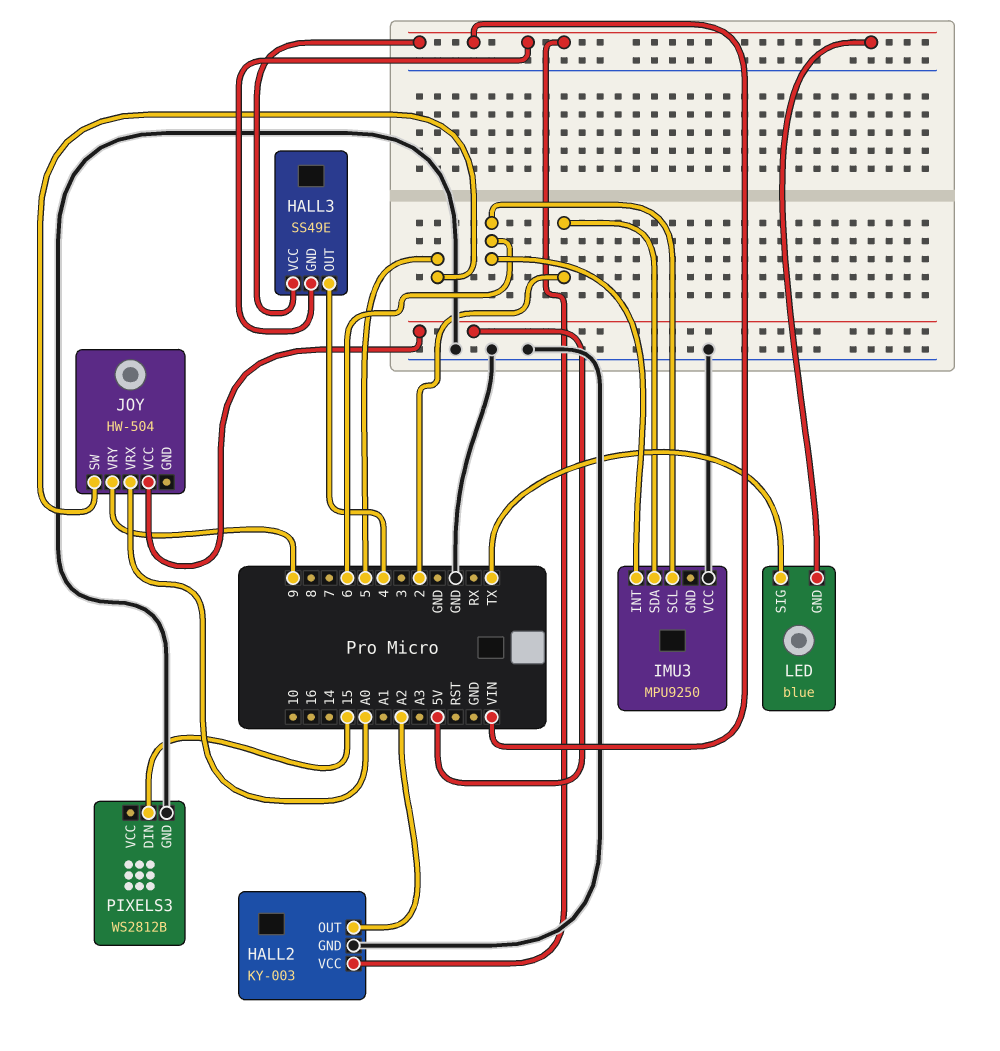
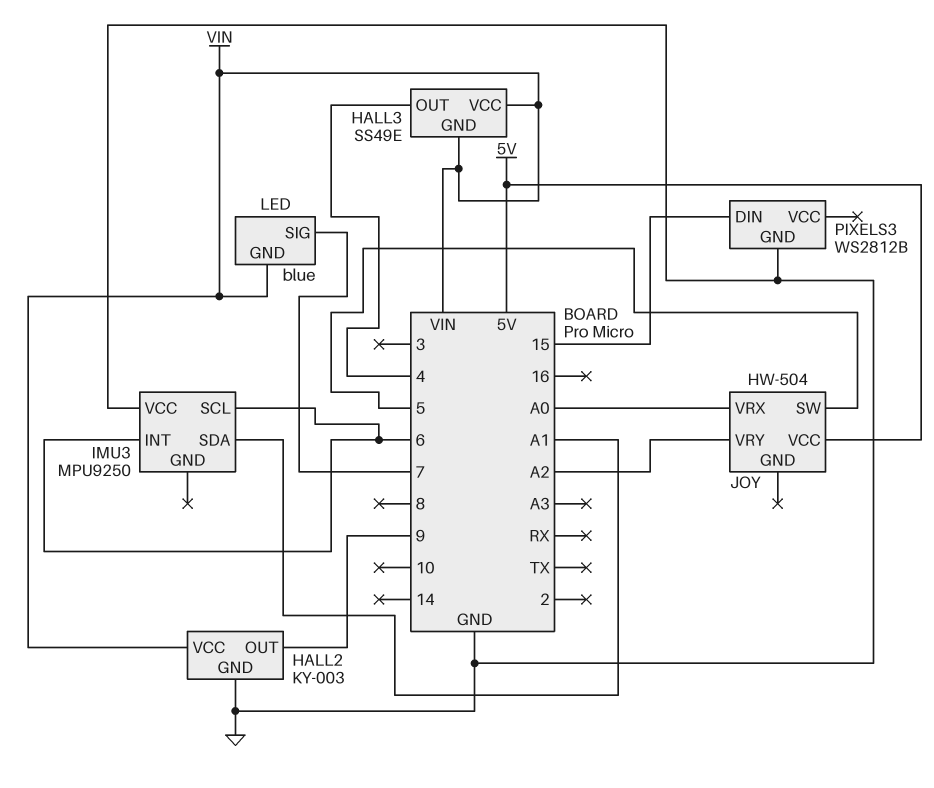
HALL2 pin OUT: A2 -> 9
IMU3 pin SDA: 2 -> A1
JOY pin VRY: 9 -> A2
LED pin SIG: TX -> 7

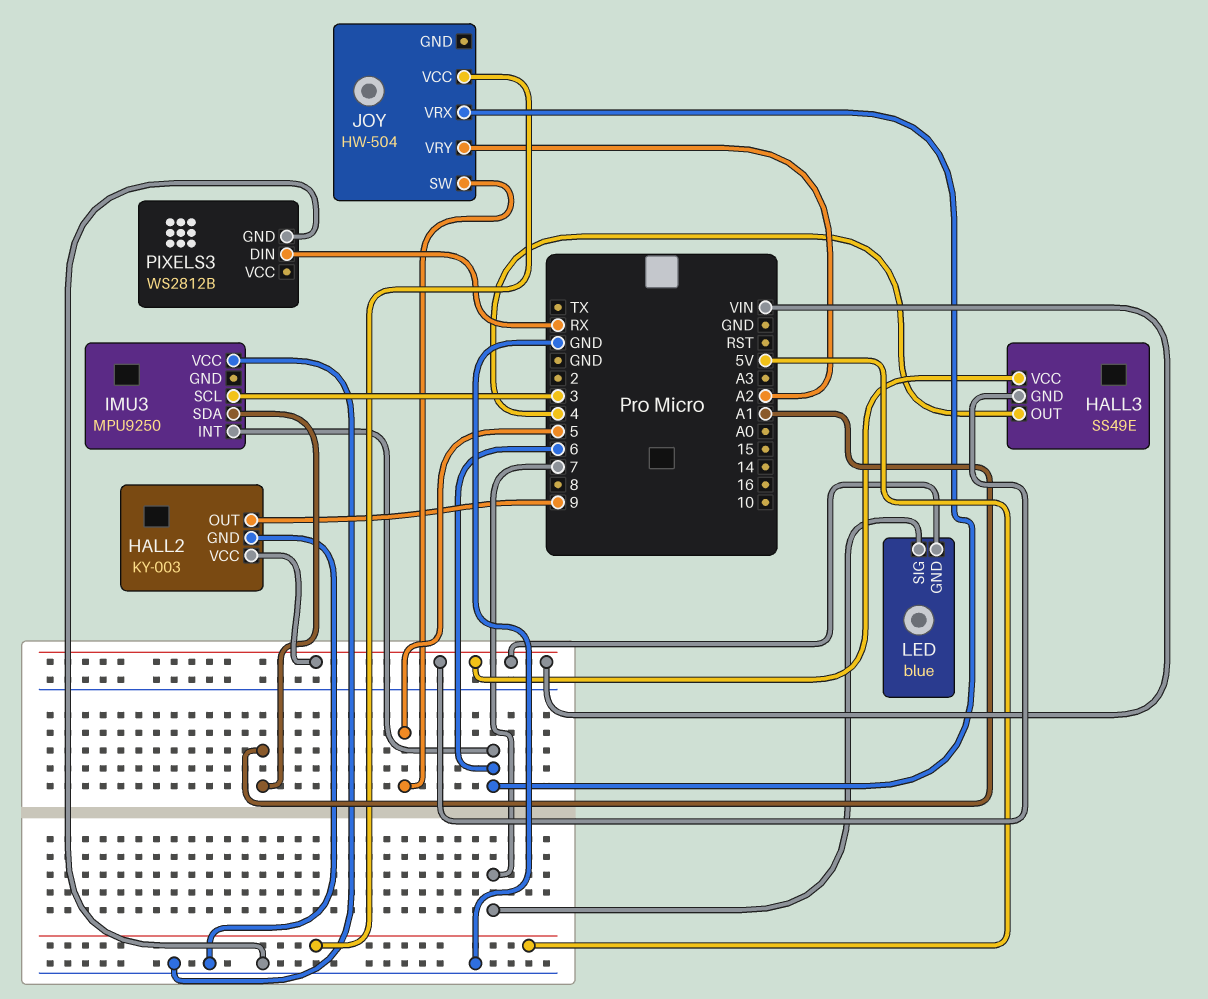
IMU3 pin SCL: 6 -> 3
JOY pin VRX: A0 -> 6
PIXELS3 pin DIN: 15 -> RX

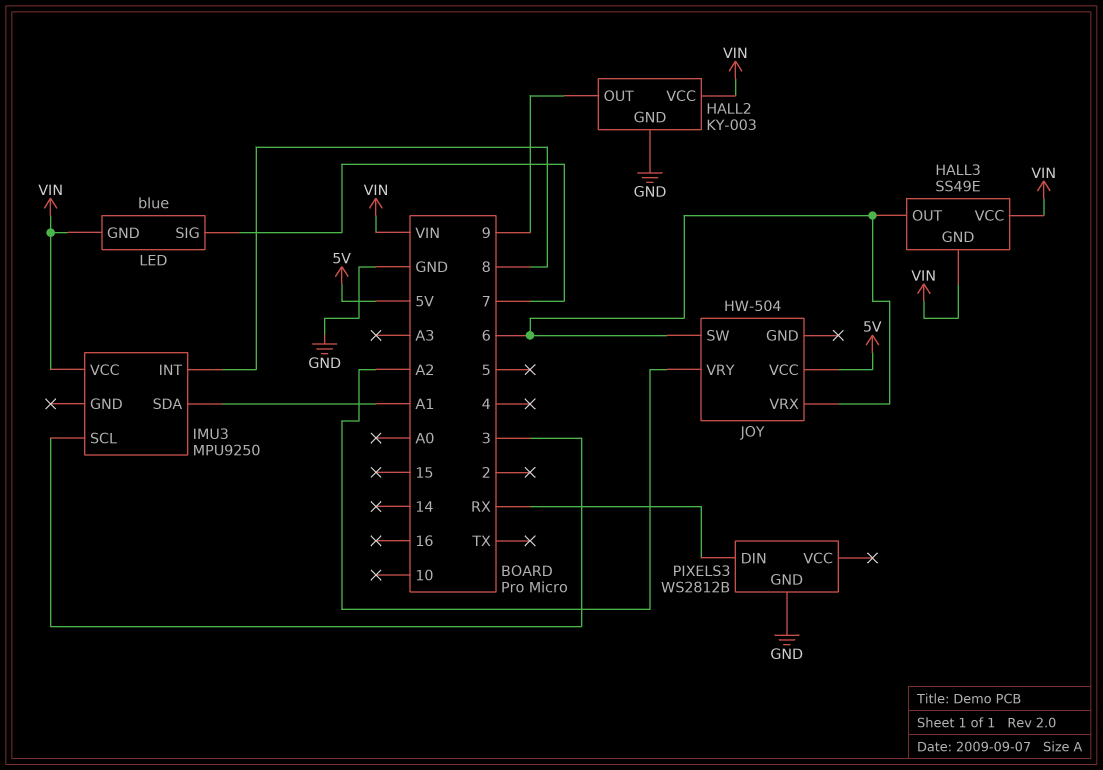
HALL3 pin OUT: 4 -> 6
IMU3 pin INT: 6 -> 8
IMU3 pin VCC: GND -> VIN
JOY pin SW: 5 -> 6

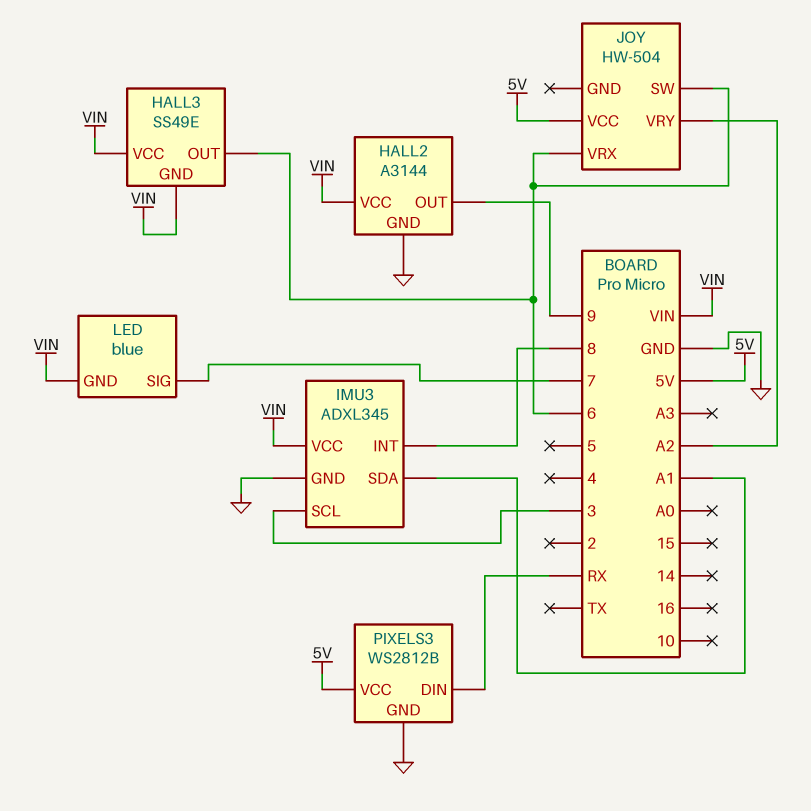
HALL2: KY-003 -> A3144
IMU3: MPU9250 -> ADXL345
IMU3 pin GND: none -> GND
PIXELS3 pin VCC: none -> 5V

